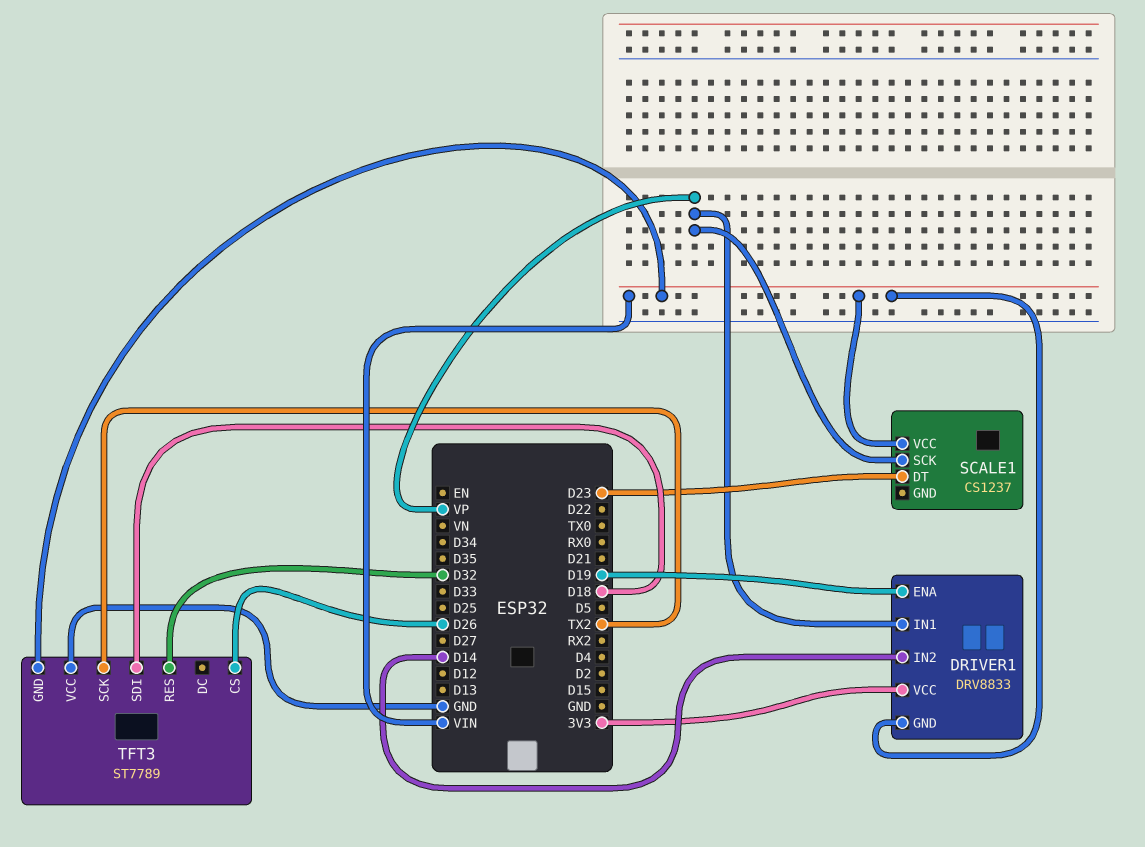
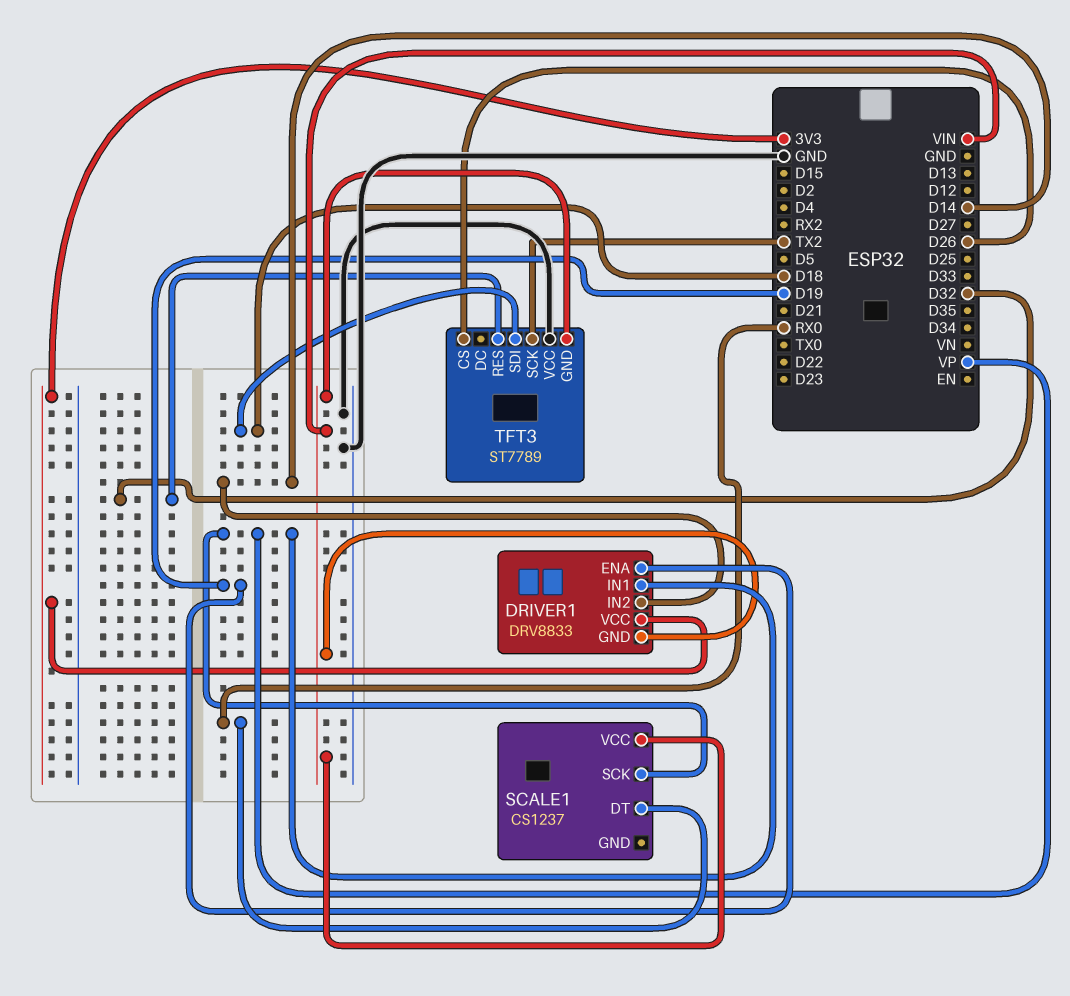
SCALE1 pin DT: D23 -> RX0

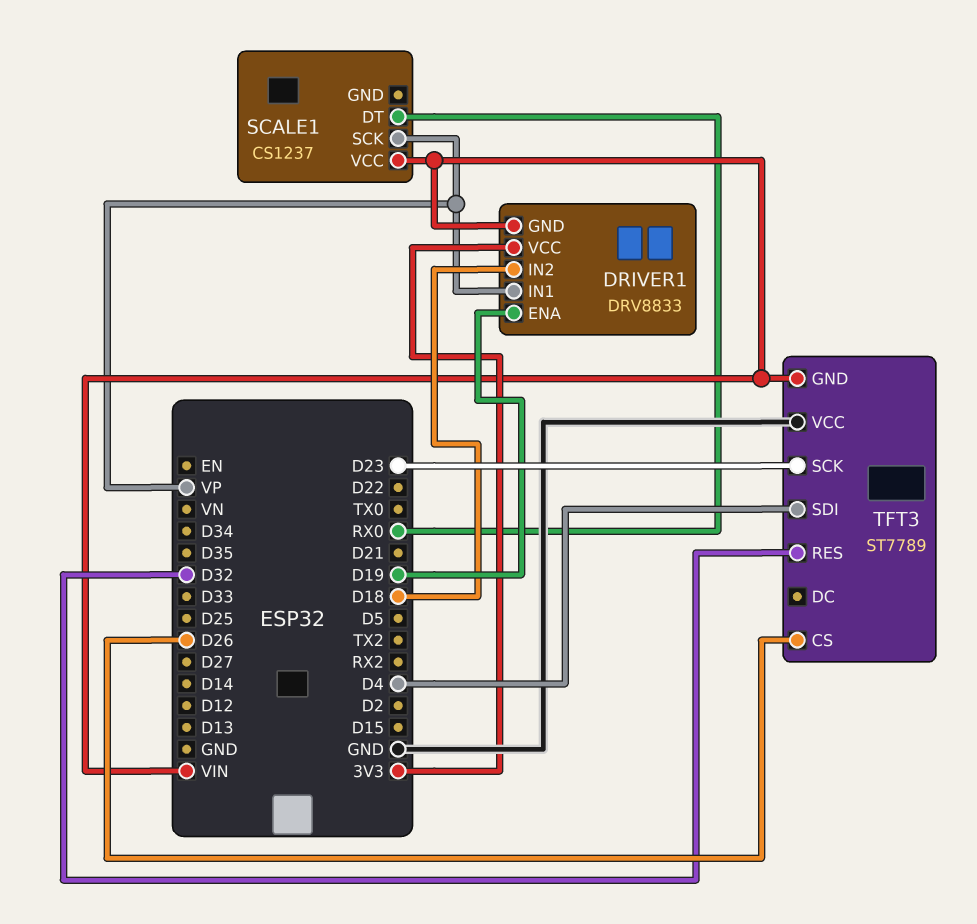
DRIVER1 pin IN2: D14 -> D18
TFT3 pin SCK: TX2 -> D23
TFT3 pin SDI: D18 -> D4

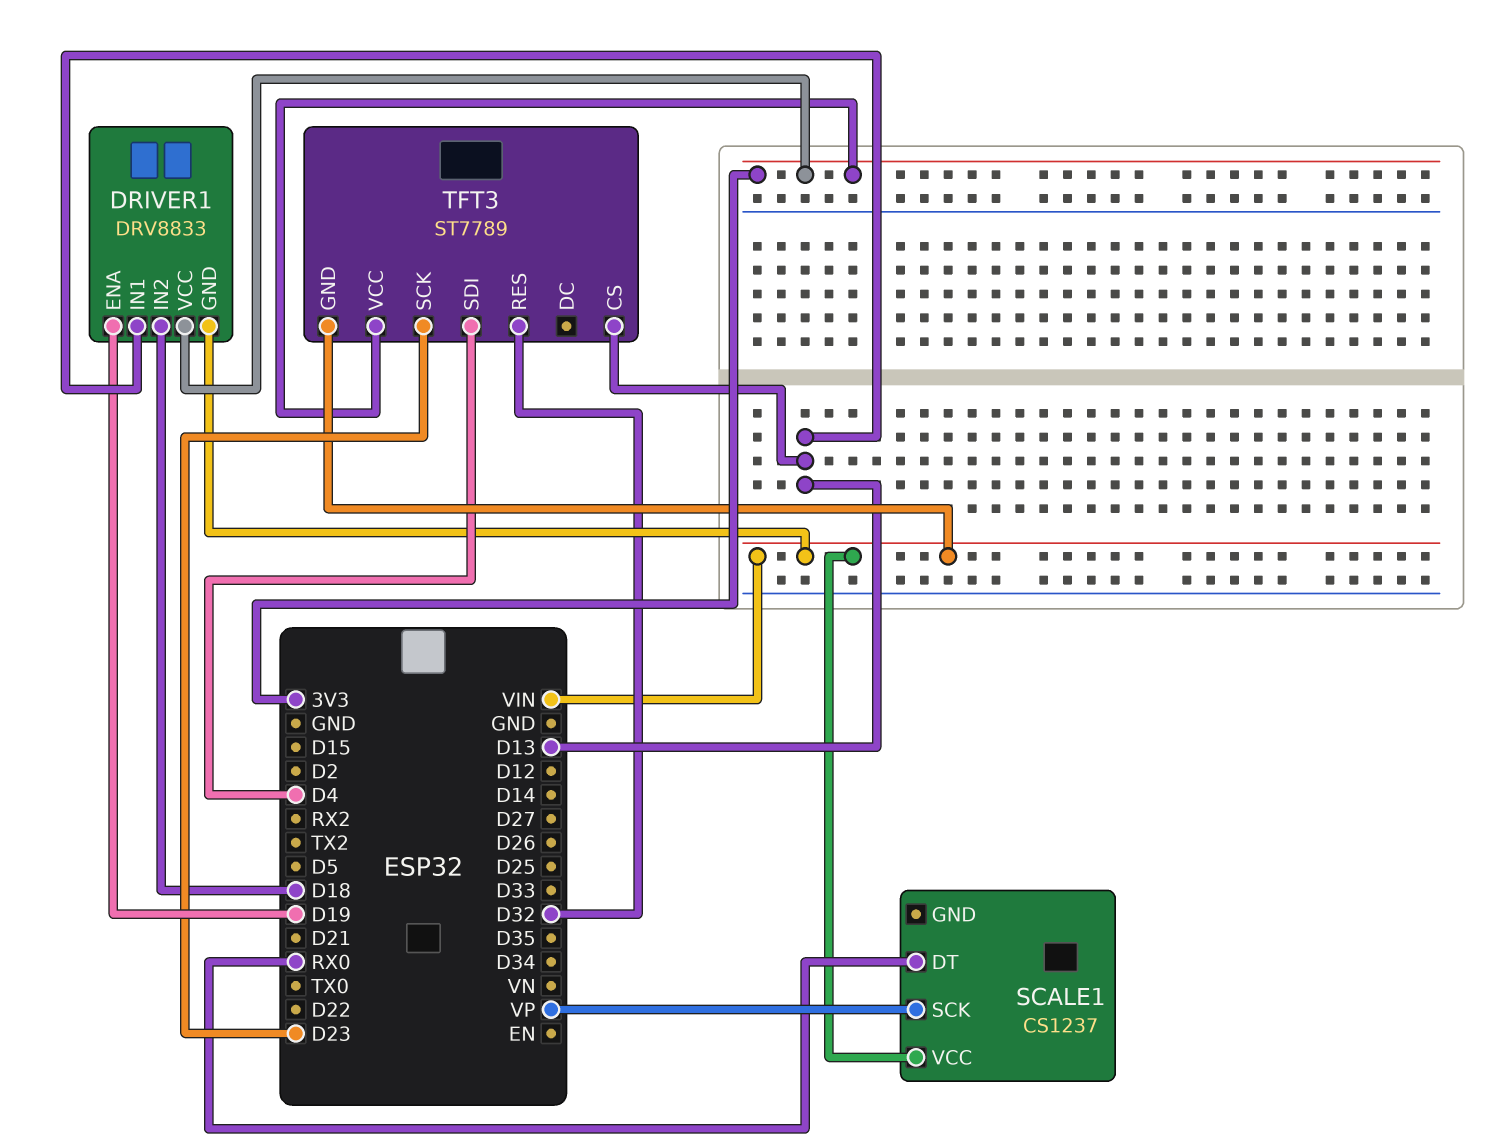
DRIVER1 pin IN1: VP -> D13
TFT3 pin CS: D26 -> D13
TFT3 pin VCC: GND -> 3V3

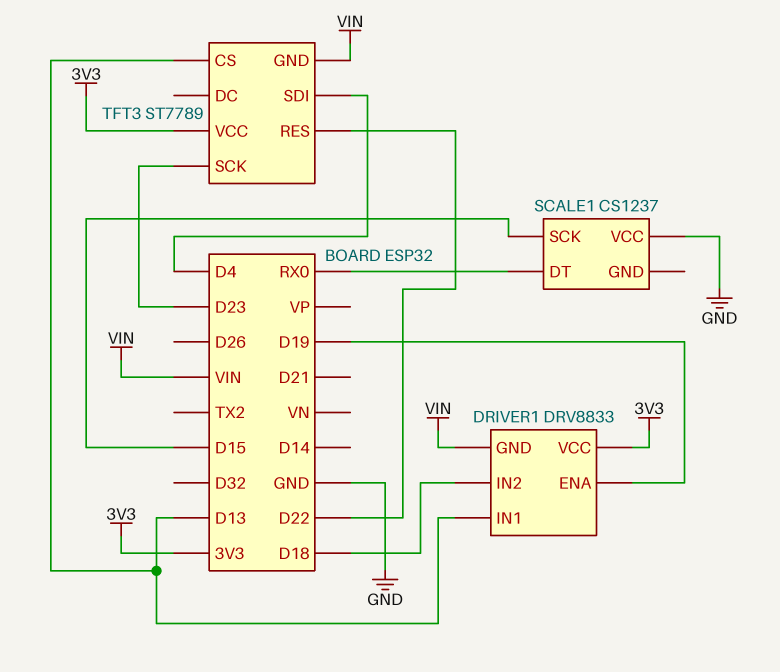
SCALE1 pin SCK: VP -> D15
SCALE1 pin VCC: VIN -> GND
TFT3 pin RES: D32 -> D22

